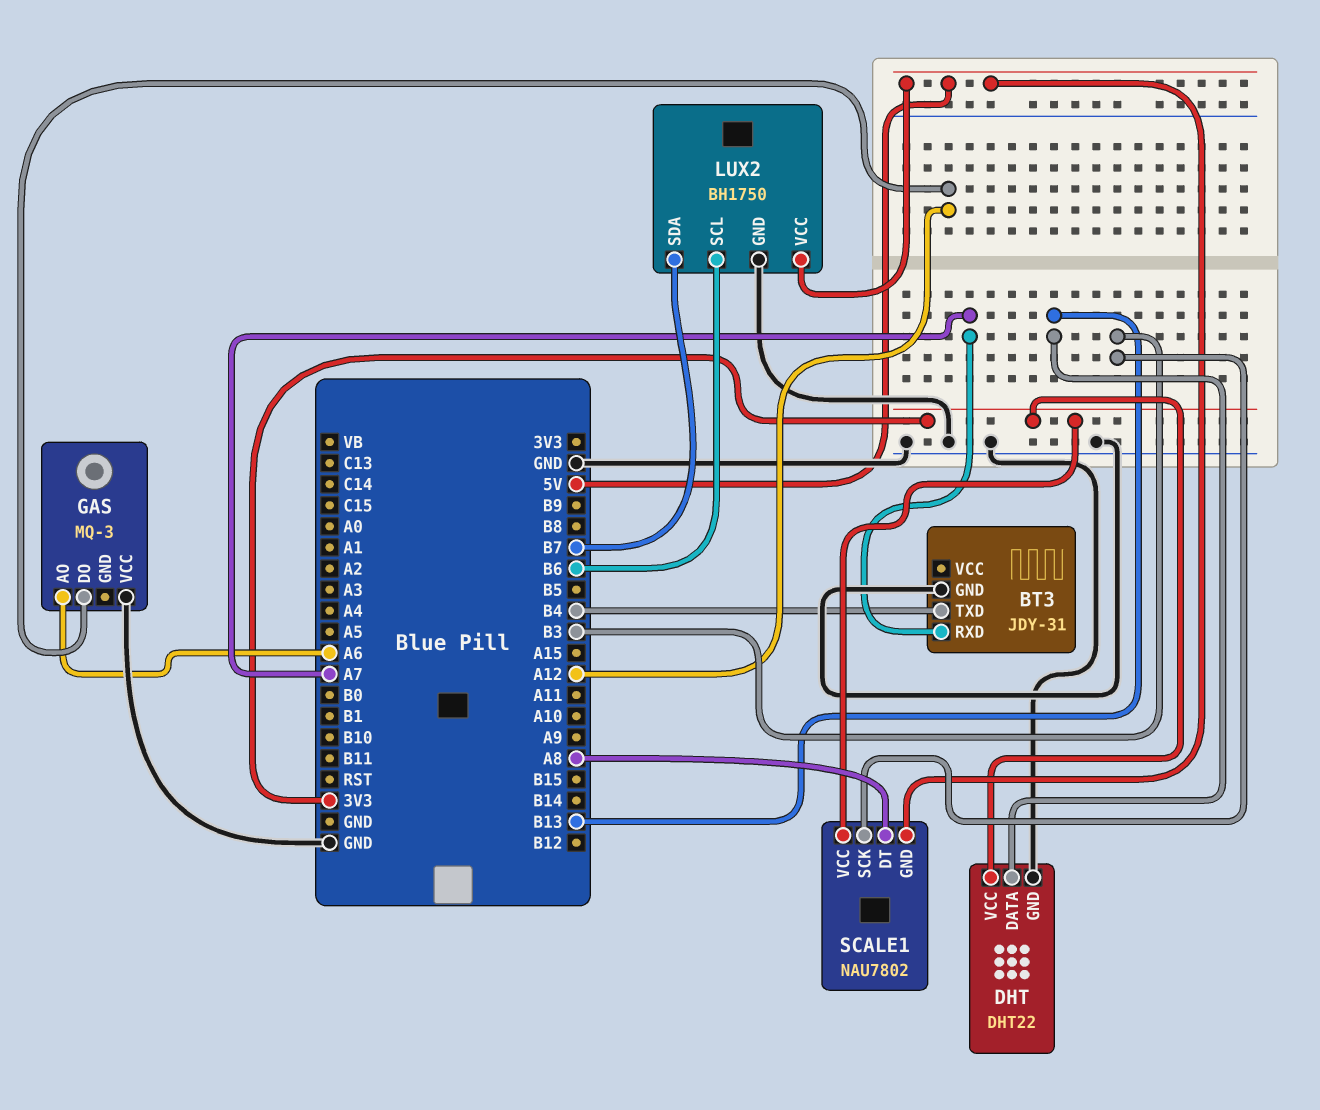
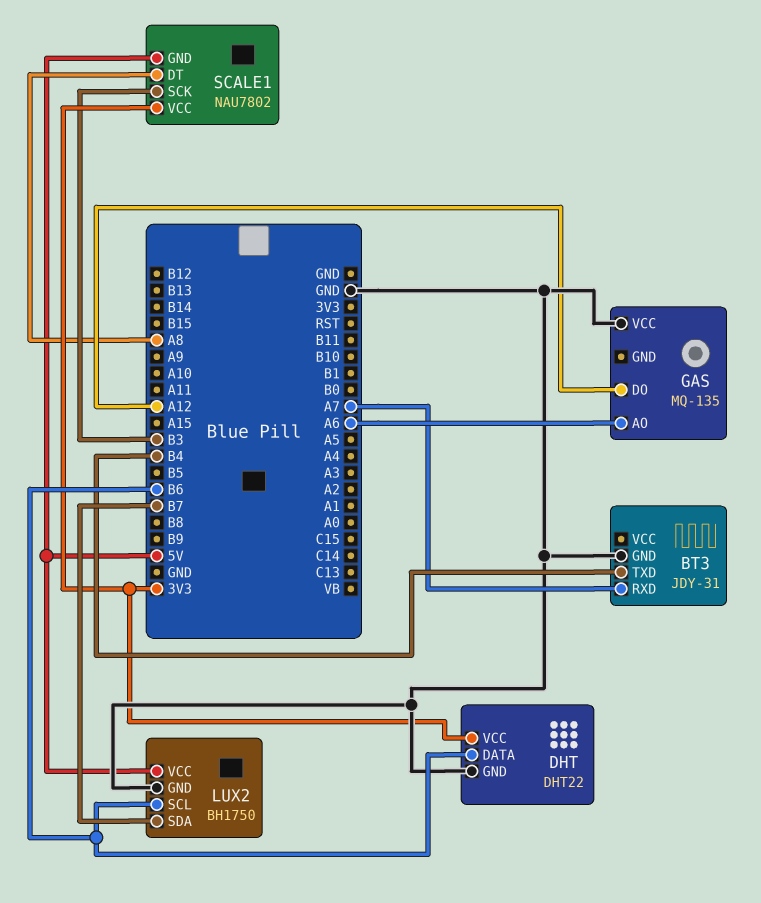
DHT pin DATA: B13 -> B6
GAS: MQ-3 -> MQ-135

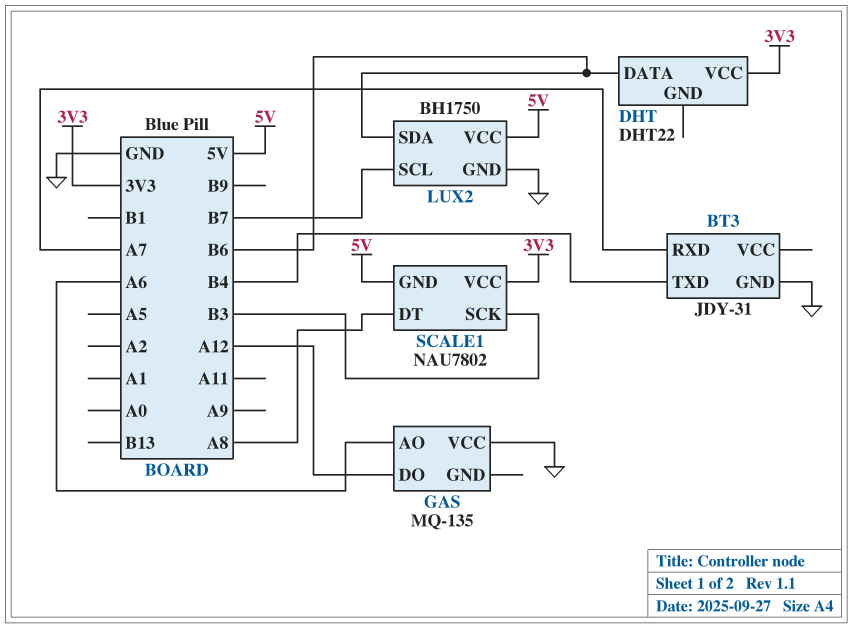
DHT pin GND: GND -> none
LUX2 pin SCL: B6 -> B7
LUX2 pin SDA: B7 -> B6

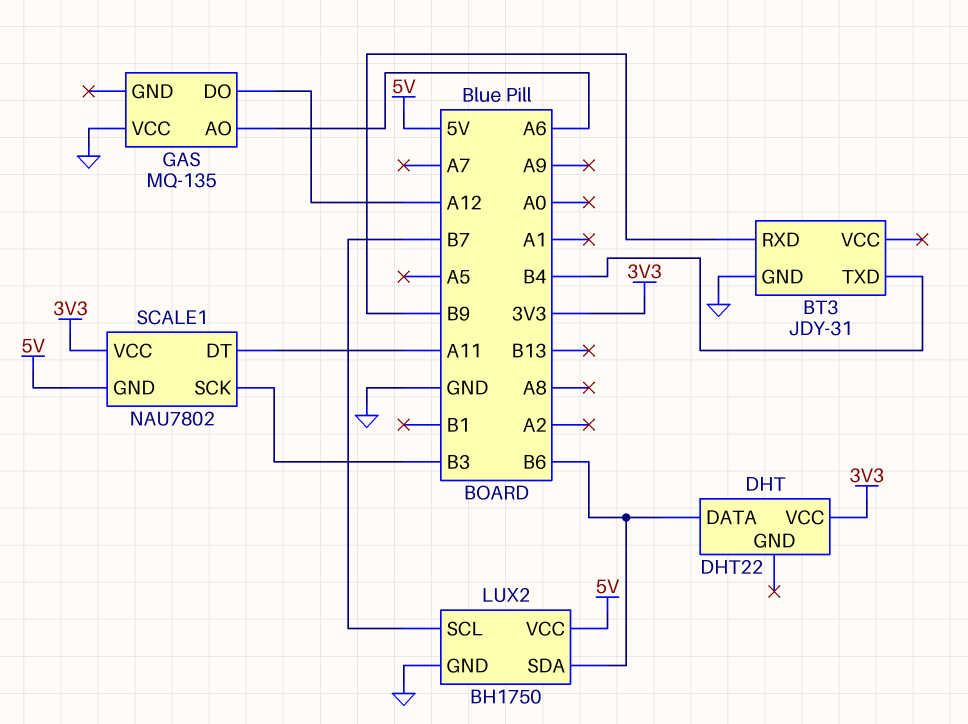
BT3 pin RXD: A7 -> B9
SCALE1 pin DT: A8 -> A11

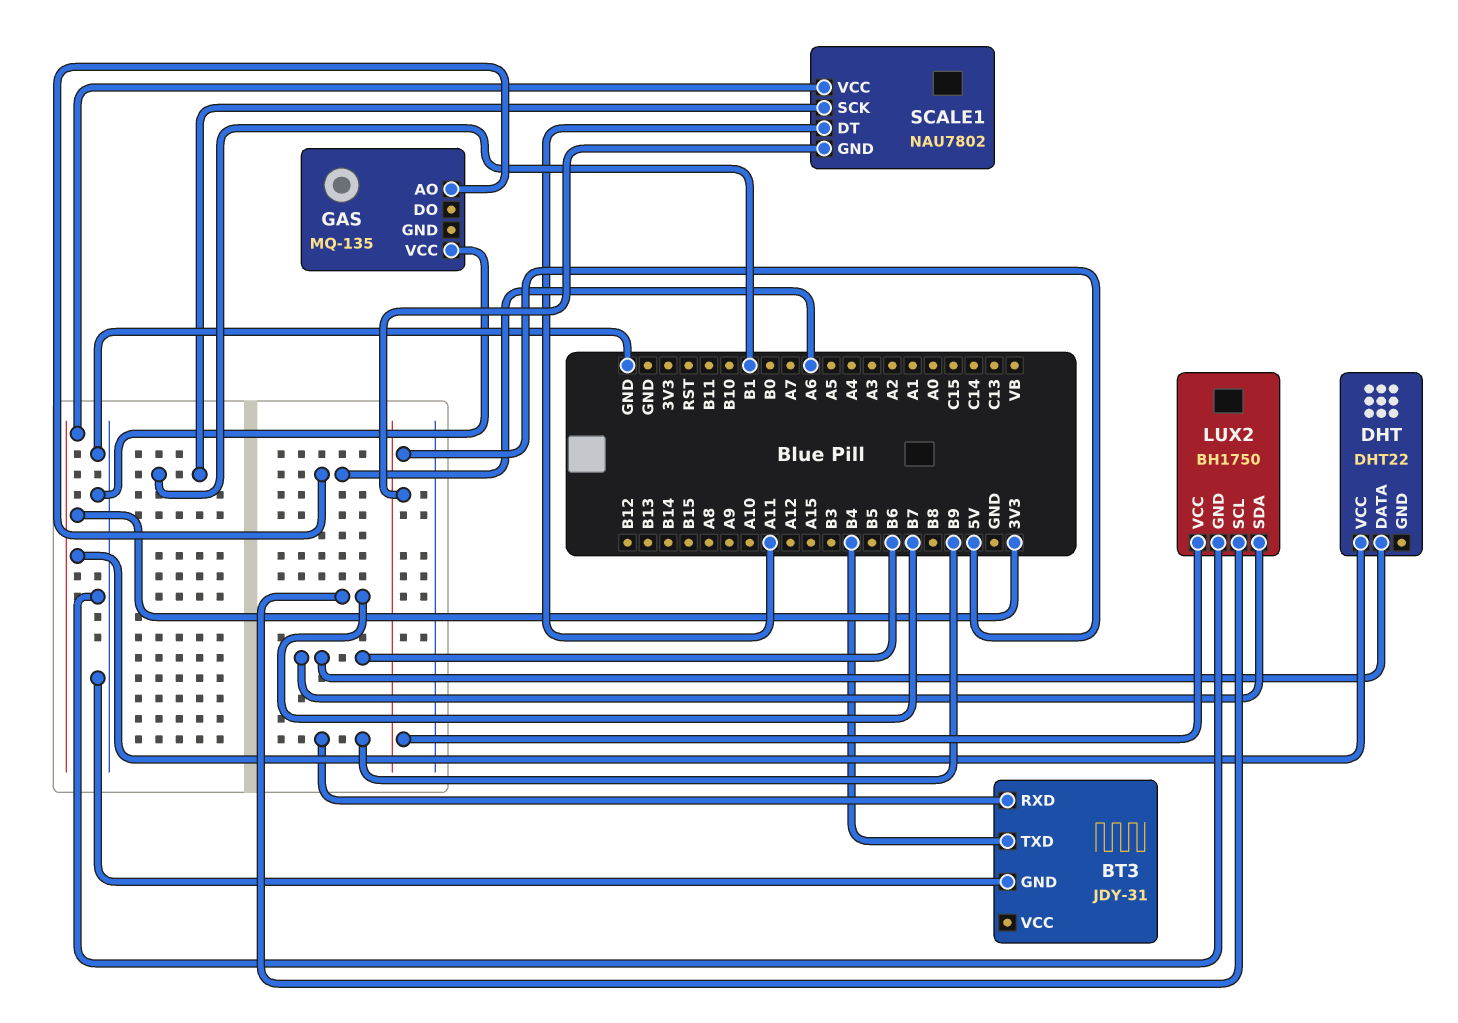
GAS pin DO: A12 -> none
SCALE1 pin SCK: B3 -> B1

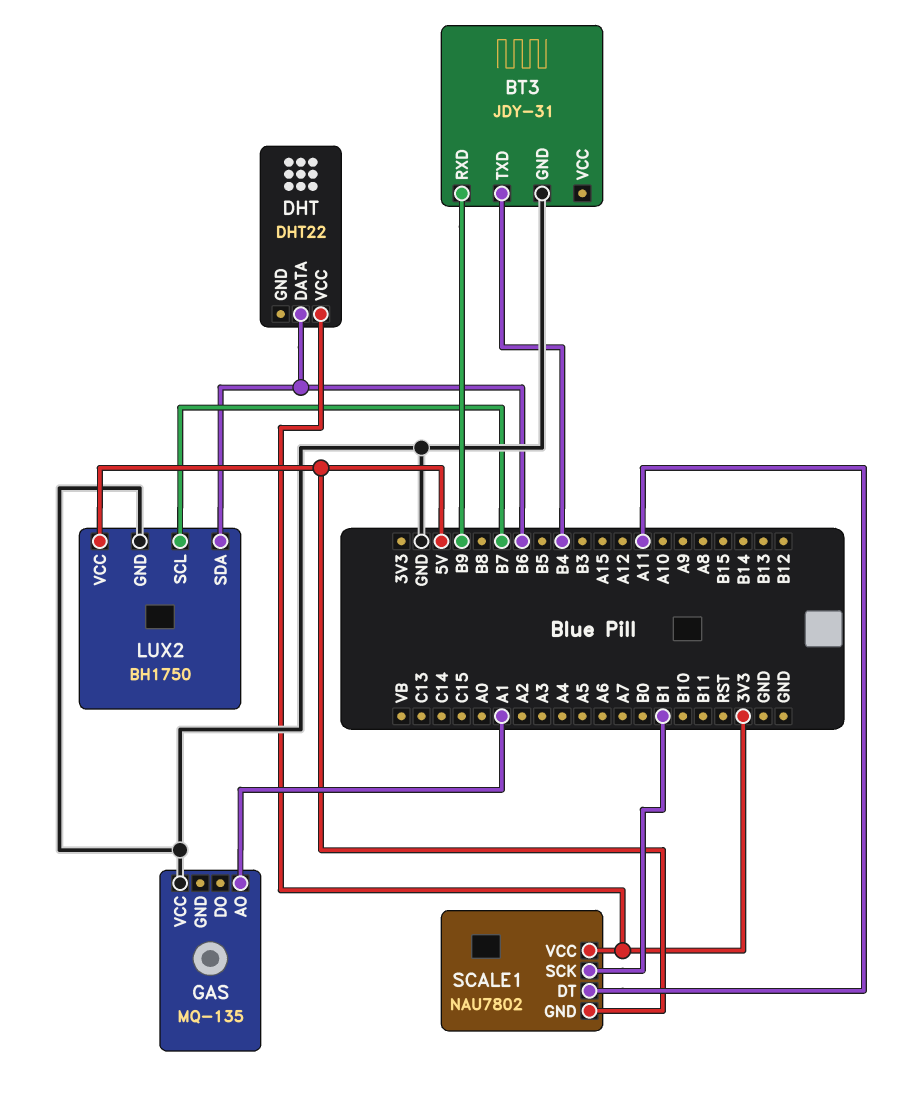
GAS pin AO: A6 -> A1

